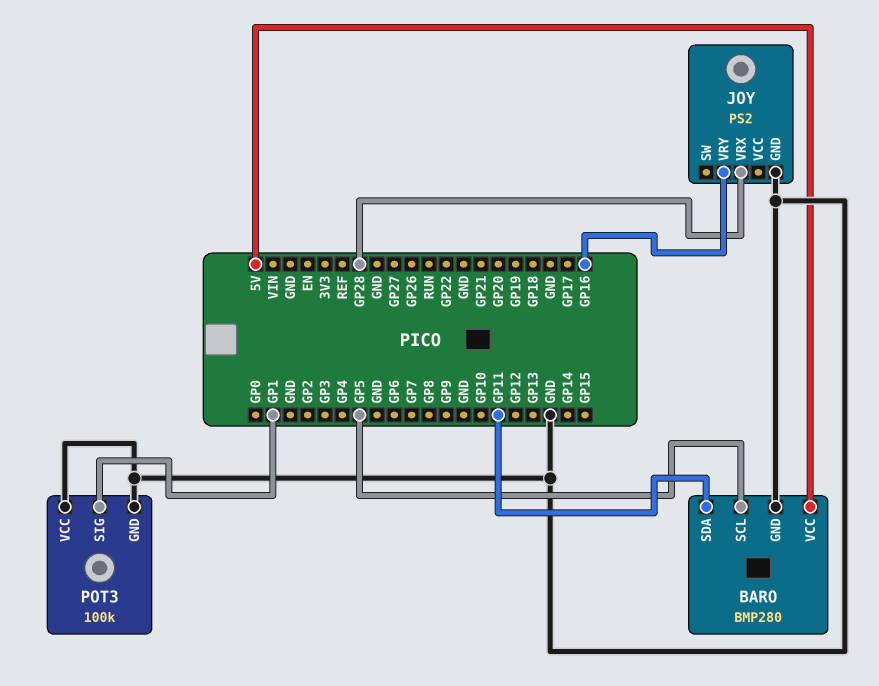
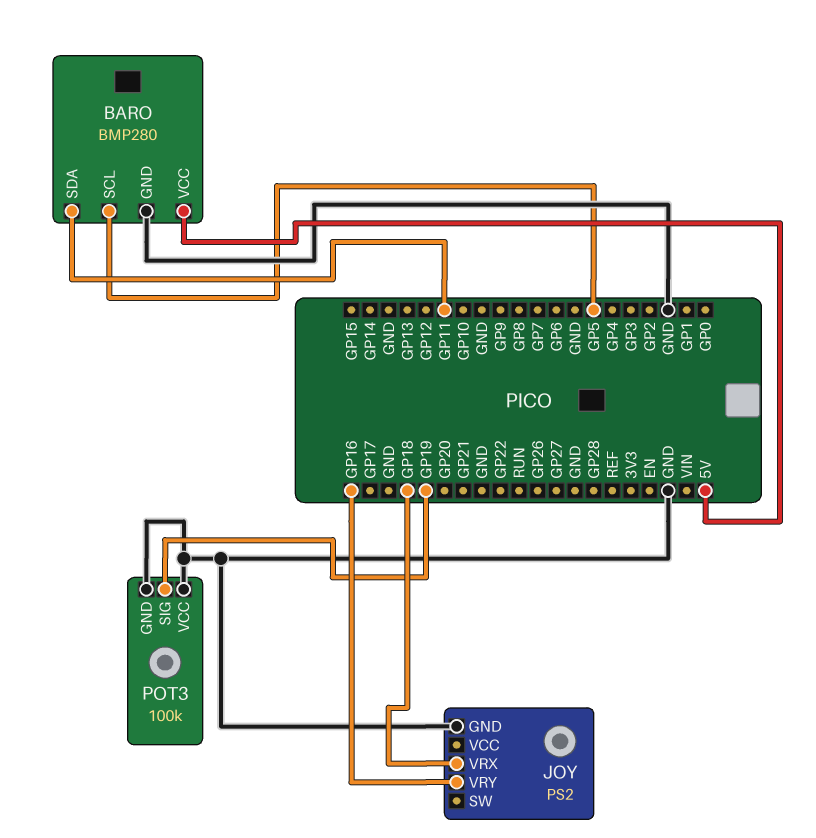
JOY pin VRX: GP28 -> GP18
POT3 pin SIG: GP1 -> GP19

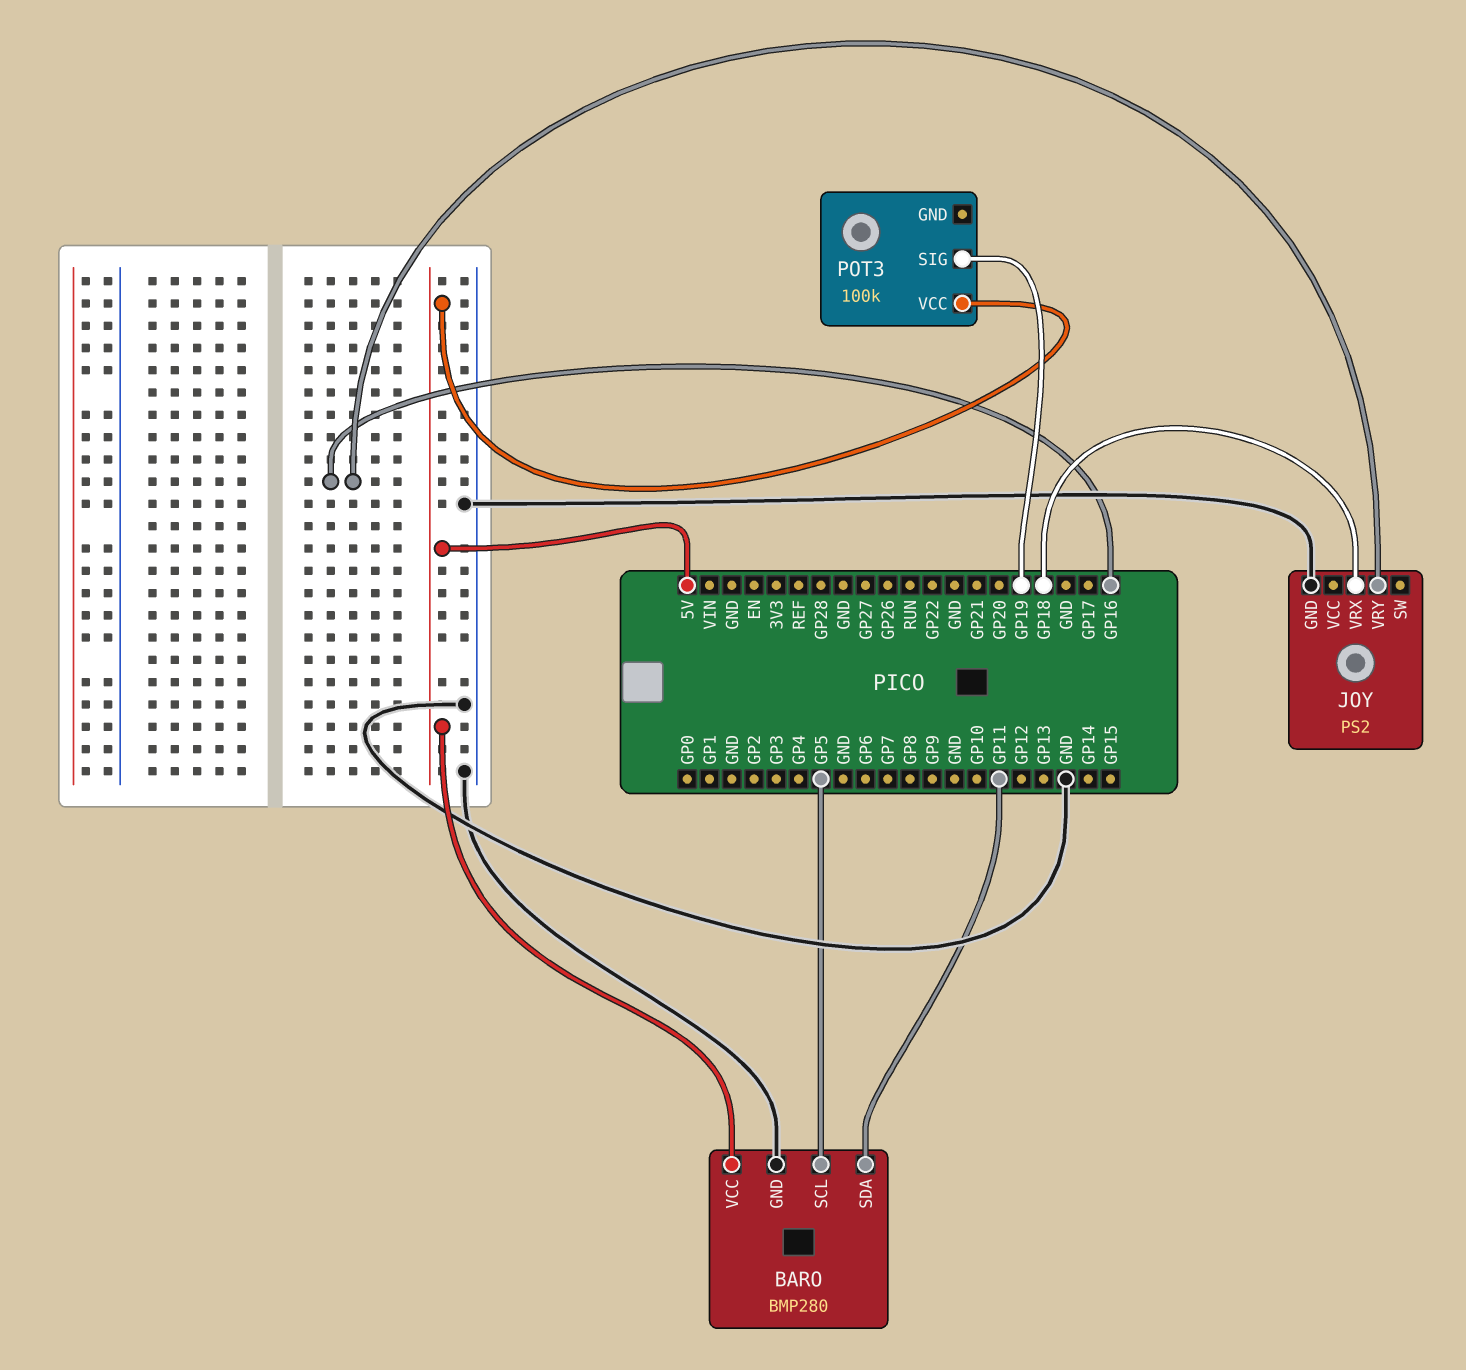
POT3 pin GND: GND -> none
POT3 pin VCC: GND -> 5V

